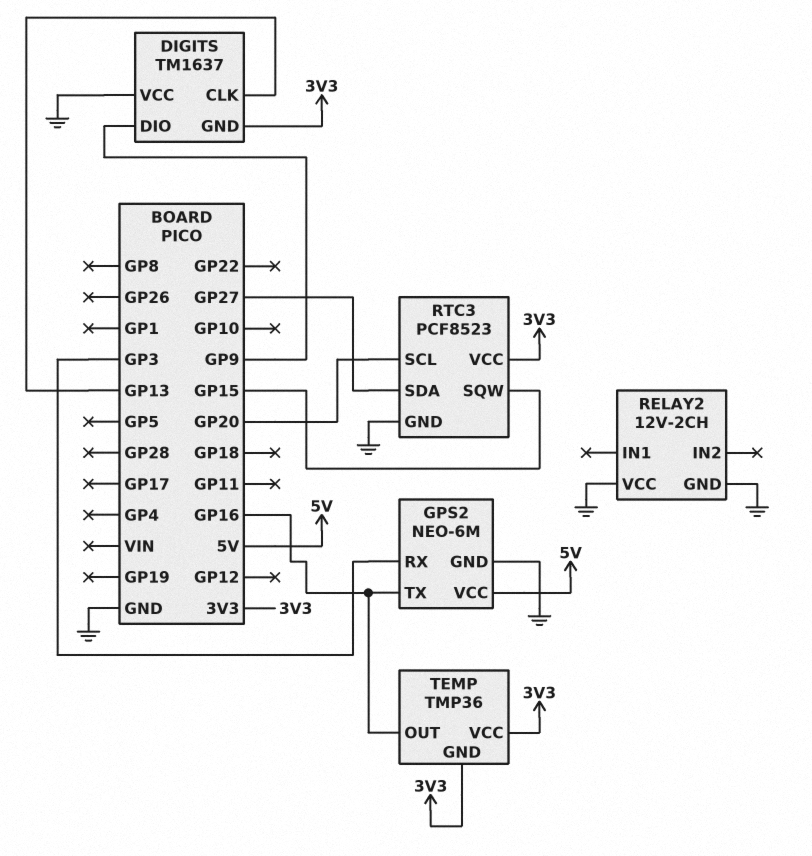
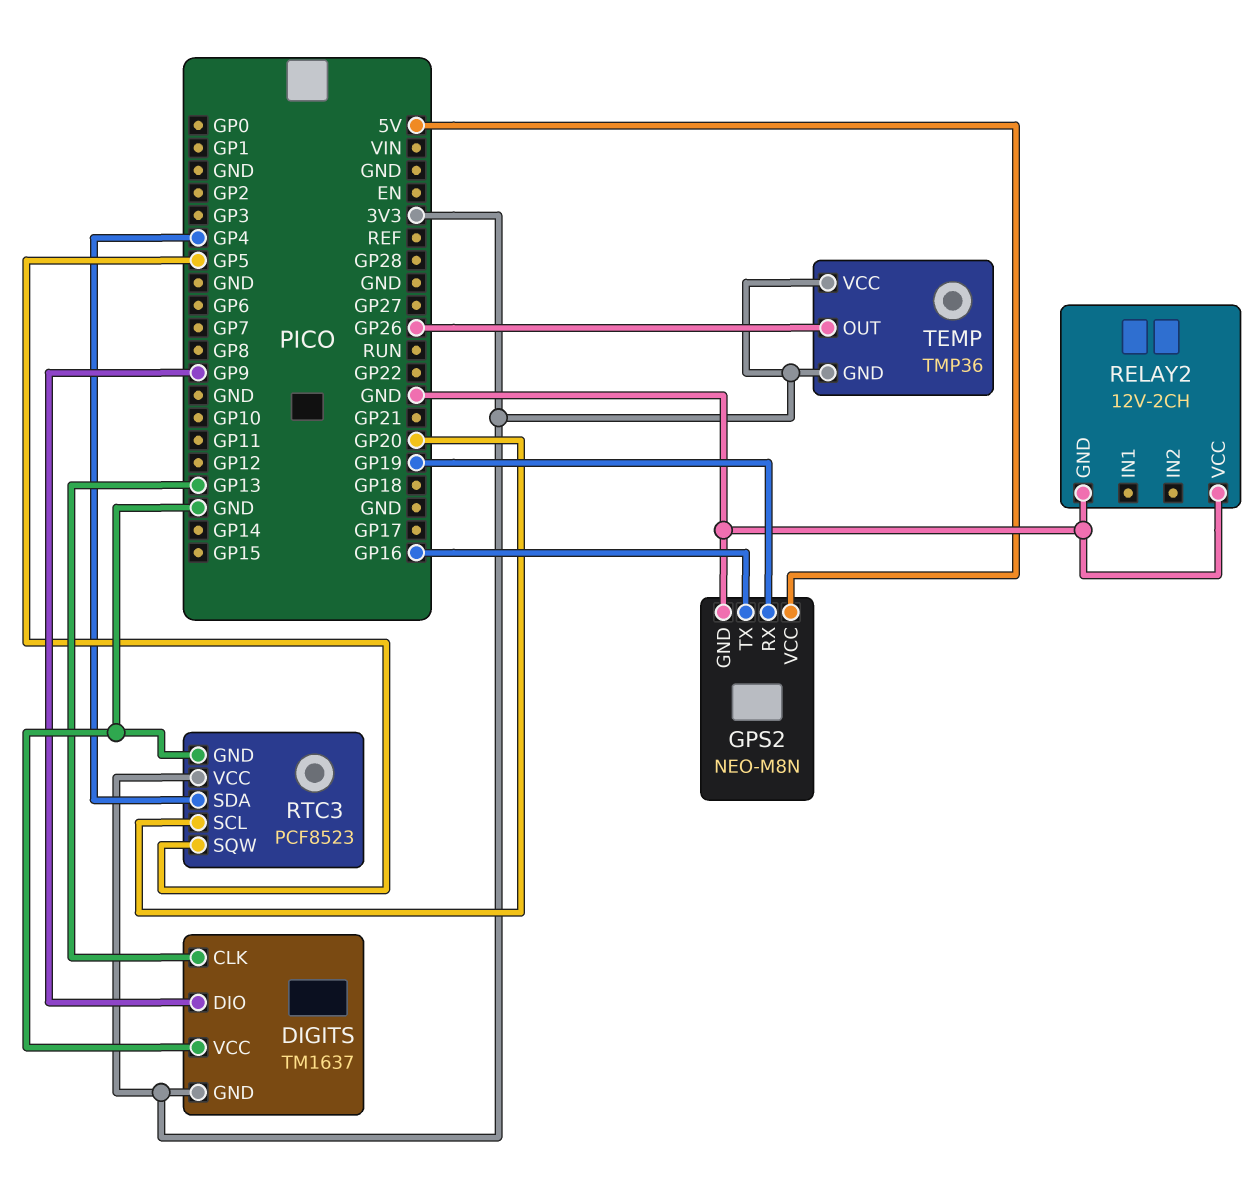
GPS2: NEO-6M -> NEO-M8N
GPS2 pin RX: GP3 -> GP19
RTC3 pin SDA: GP27 -> GP4
RTC3 pin SQW: GP15 -> GP5
TEMP pin OUT: GP16 -> GP26

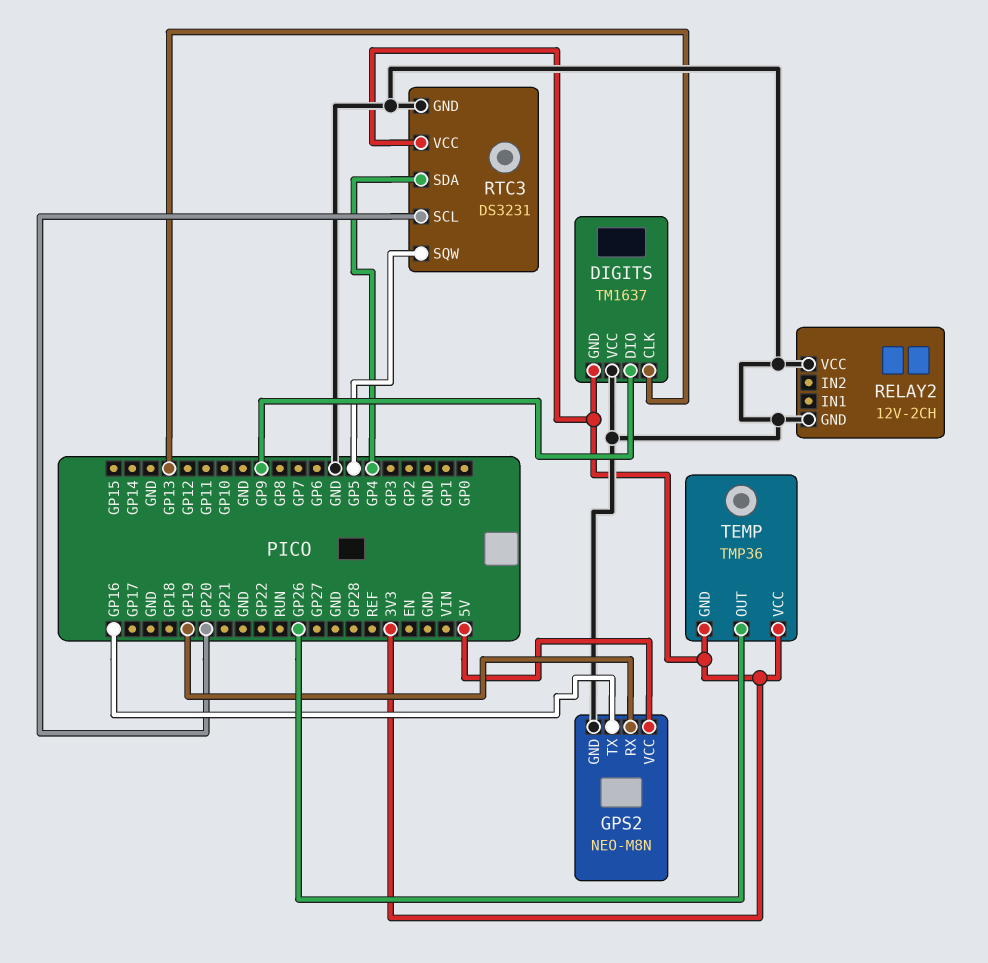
RTC3: PCF8523 -> DS3231

